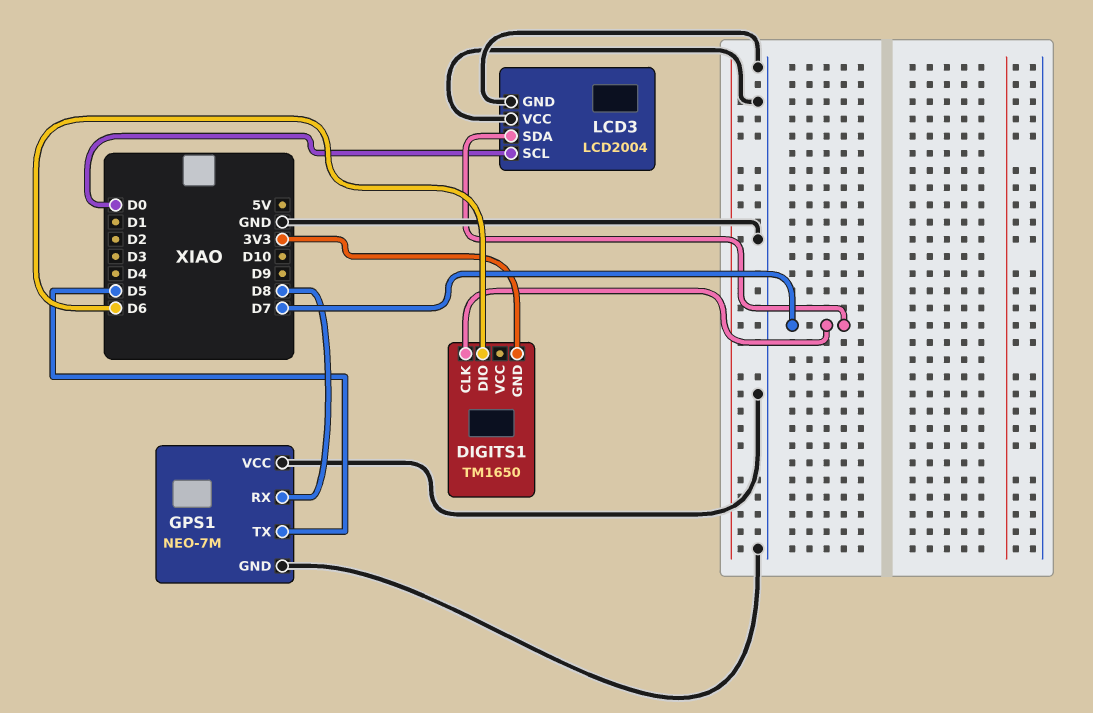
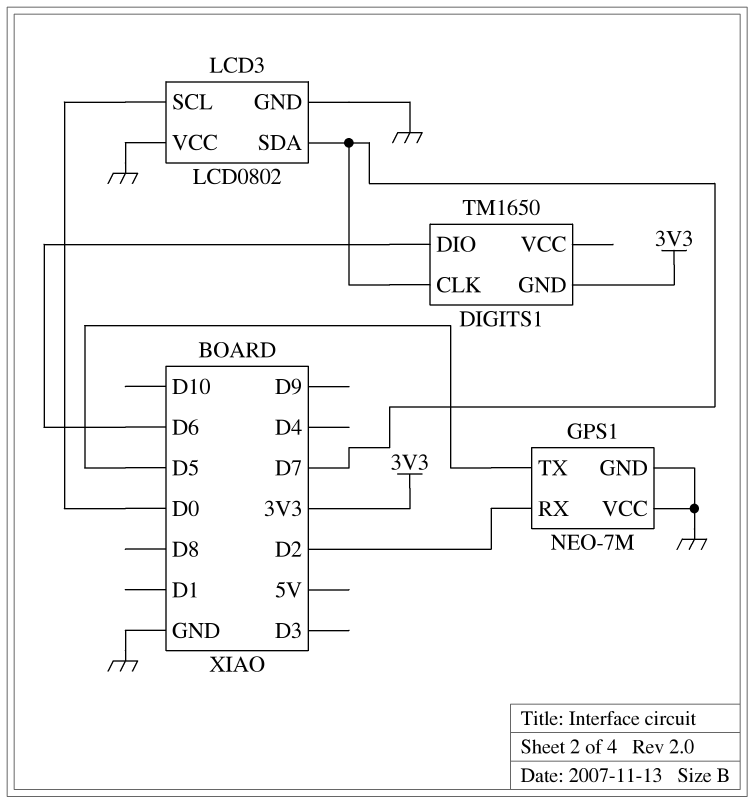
GPS1 pin RX: D8 -> D2
LCD3: LCD2004 -> LCD0802

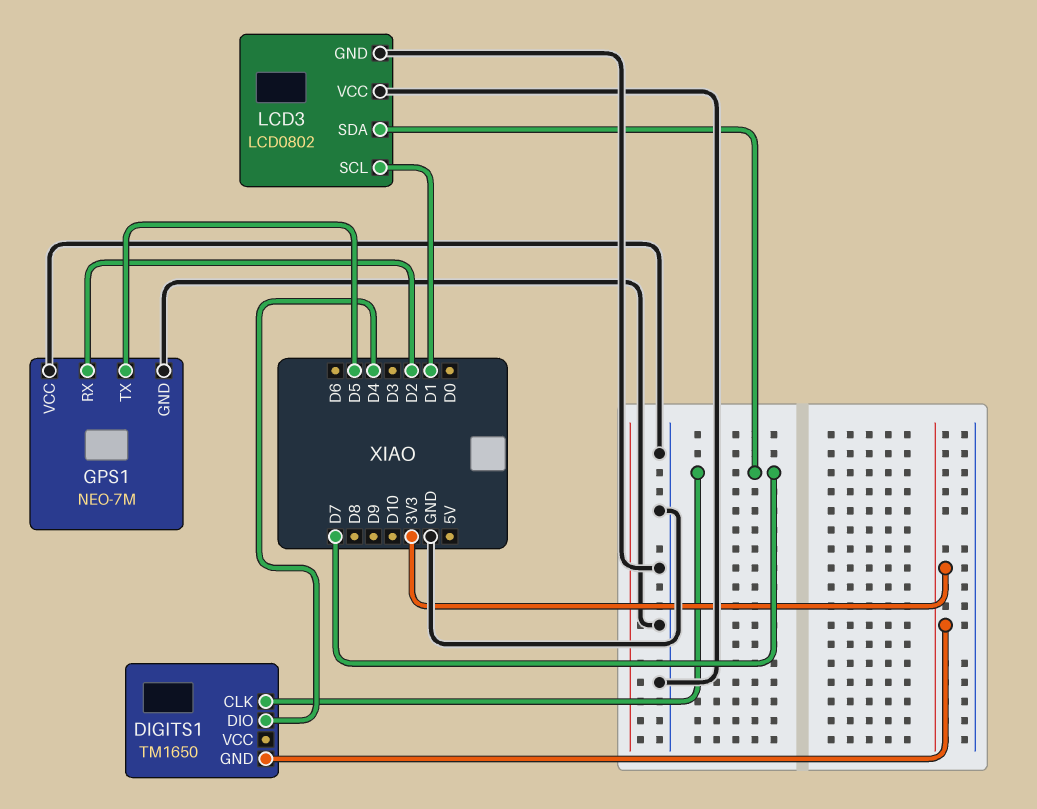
DIGITS1 pin DIO: D6 -> D4
LCD3 pin SCL: D0 -> D1

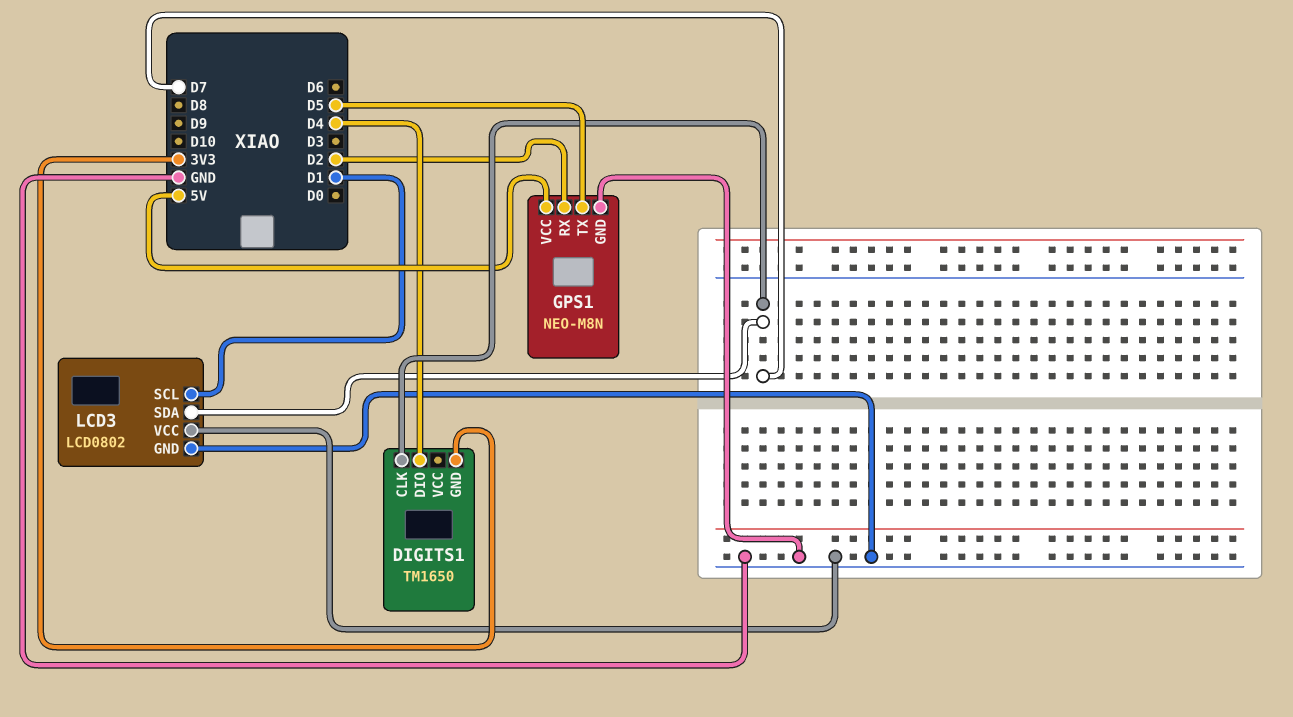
GPS1: NEO-7M -> NEO-M8N
GPS1 pin VCC: GND -> 5V

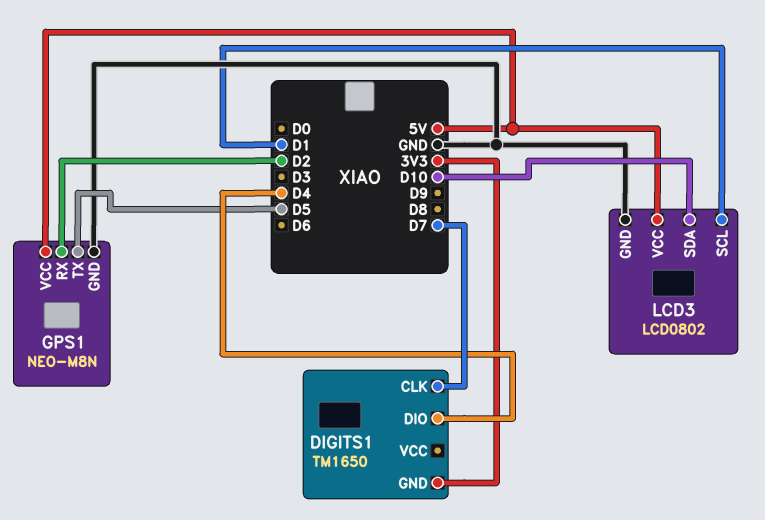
LCD3 pin SDA: D7 -> D10
LCD3 pin VCC: GND -> 5V

